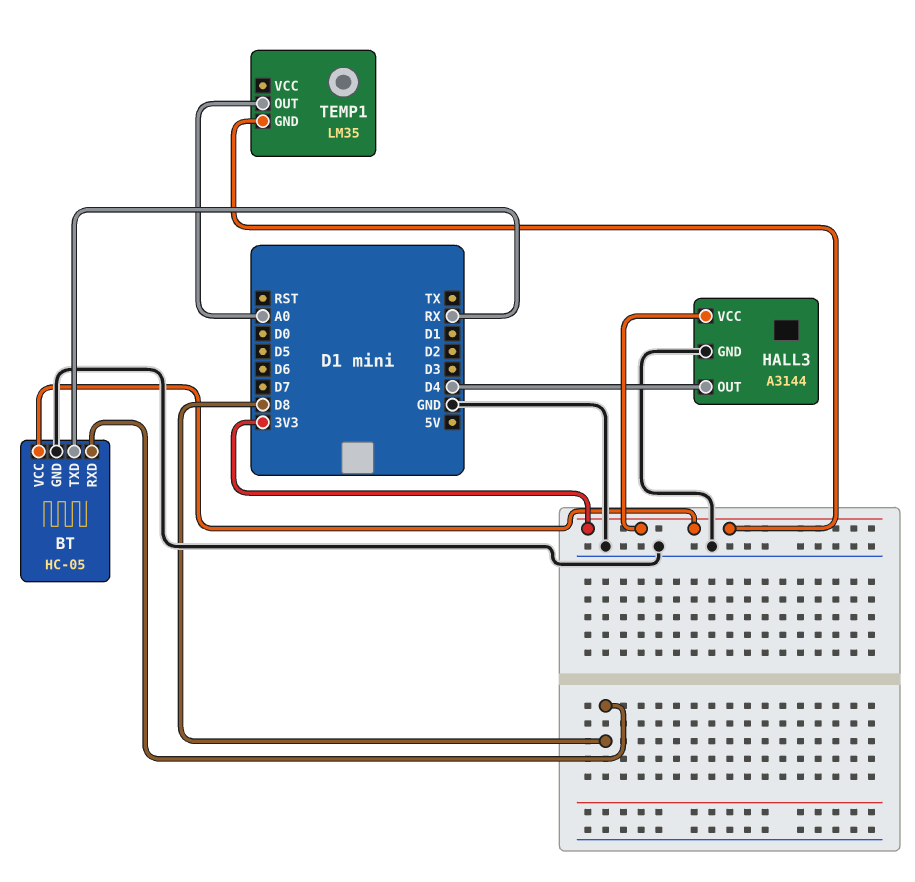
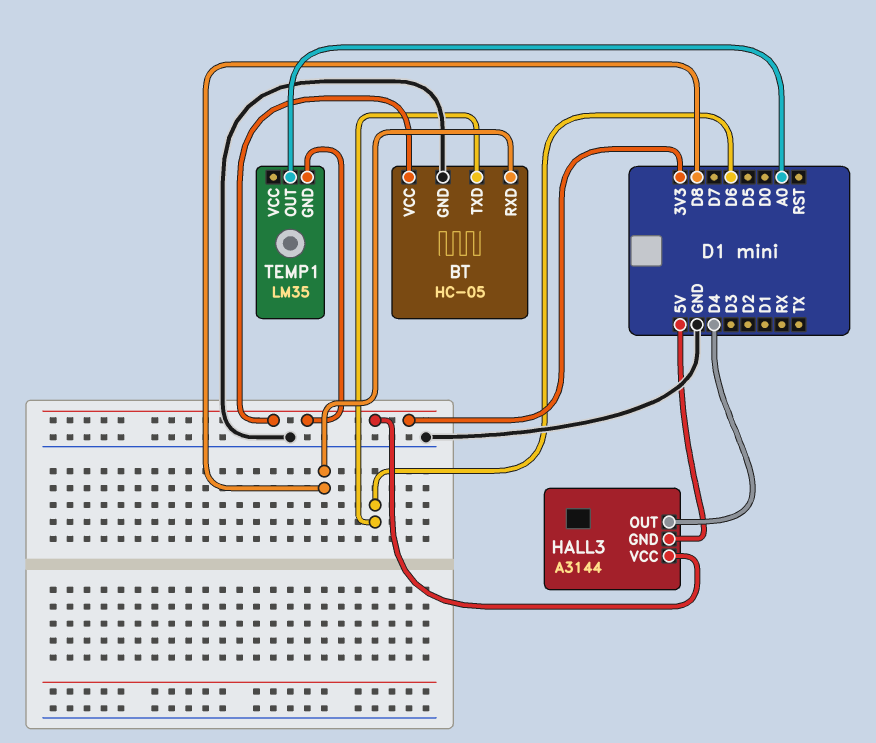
BT pin TXD: RX -> D6
HALL3 pin GND: GND -> 5V

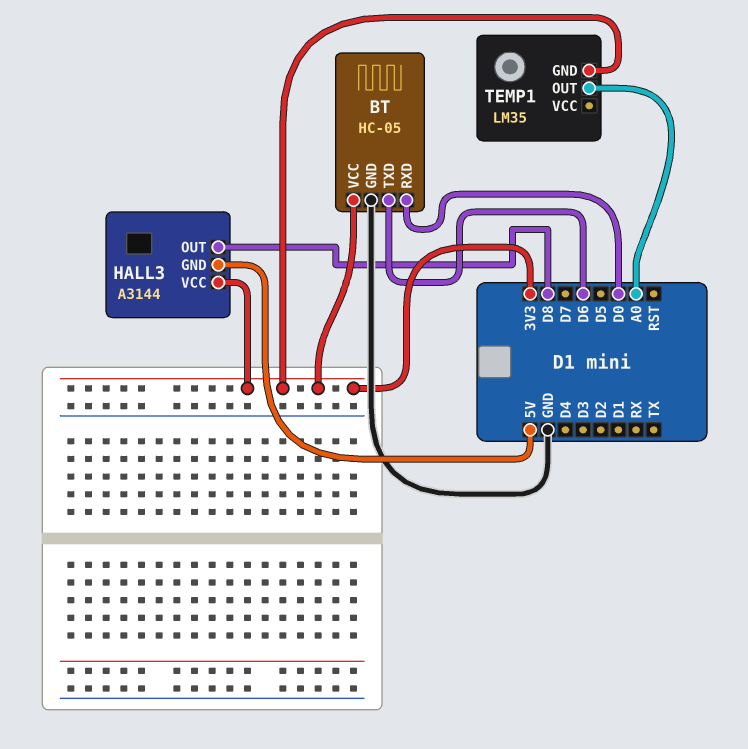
BT pin RXD: D8 -> D0
HALL3 pin OUT: D4 -> D8

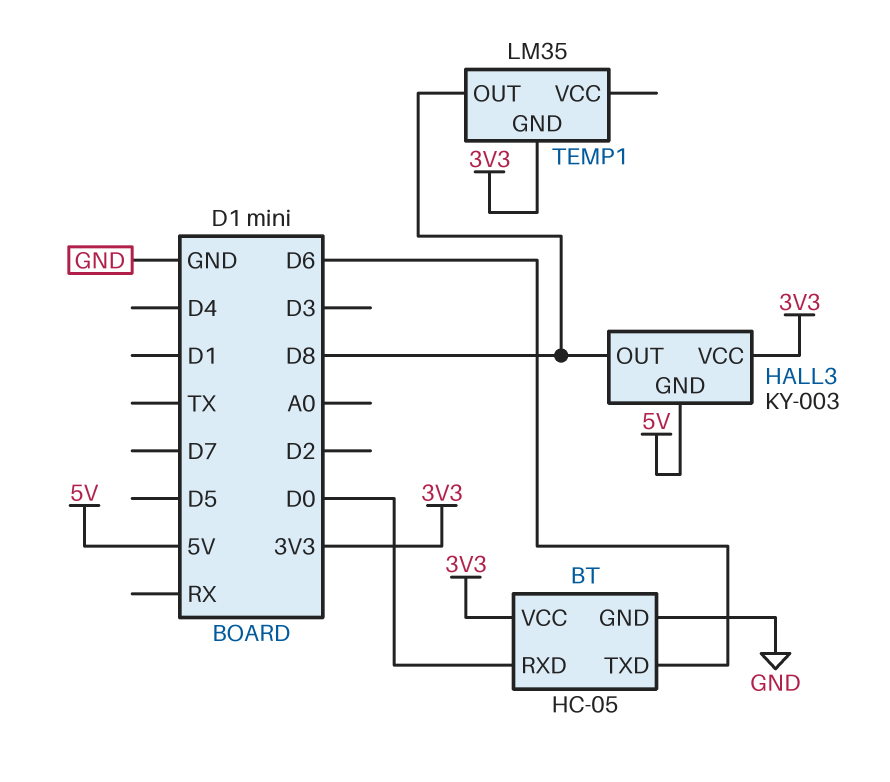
HALL3: A3144 -> KY-003
TEMP1 pin OUT: A0 -> D8

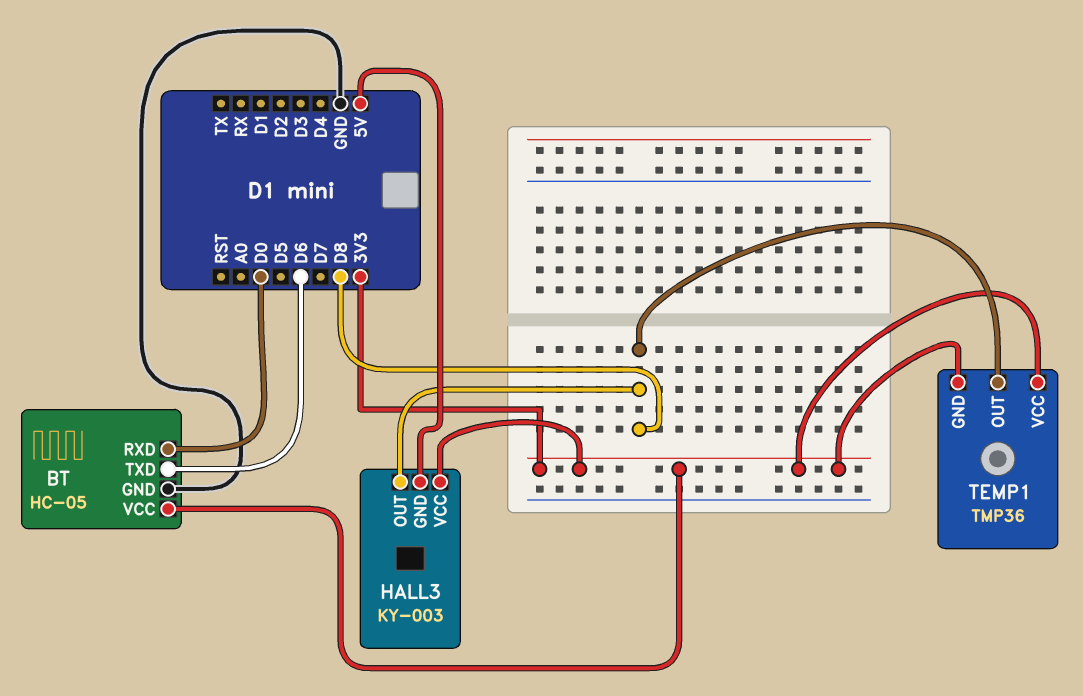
TEMP1: LM35 -> TMP36
TEMP1 pin VCC: none -> 3V3

